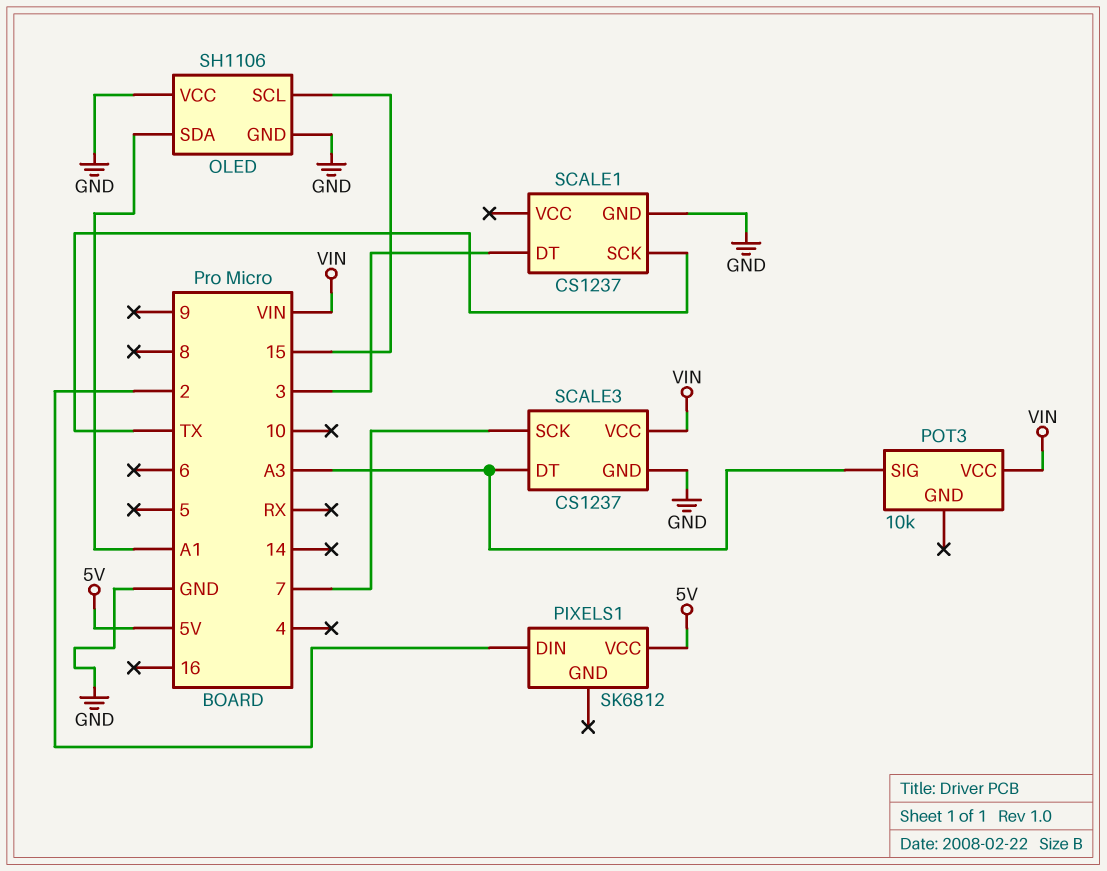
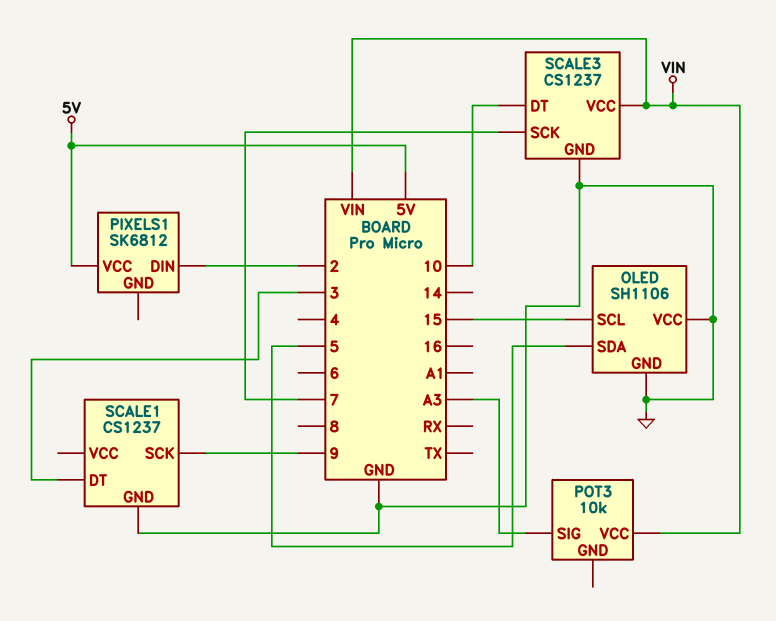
OLED pin SDA: A1 -> 5
SCALE1 pin SCK: TX -> 9
SCALE3 pin DT: A3 -> 10

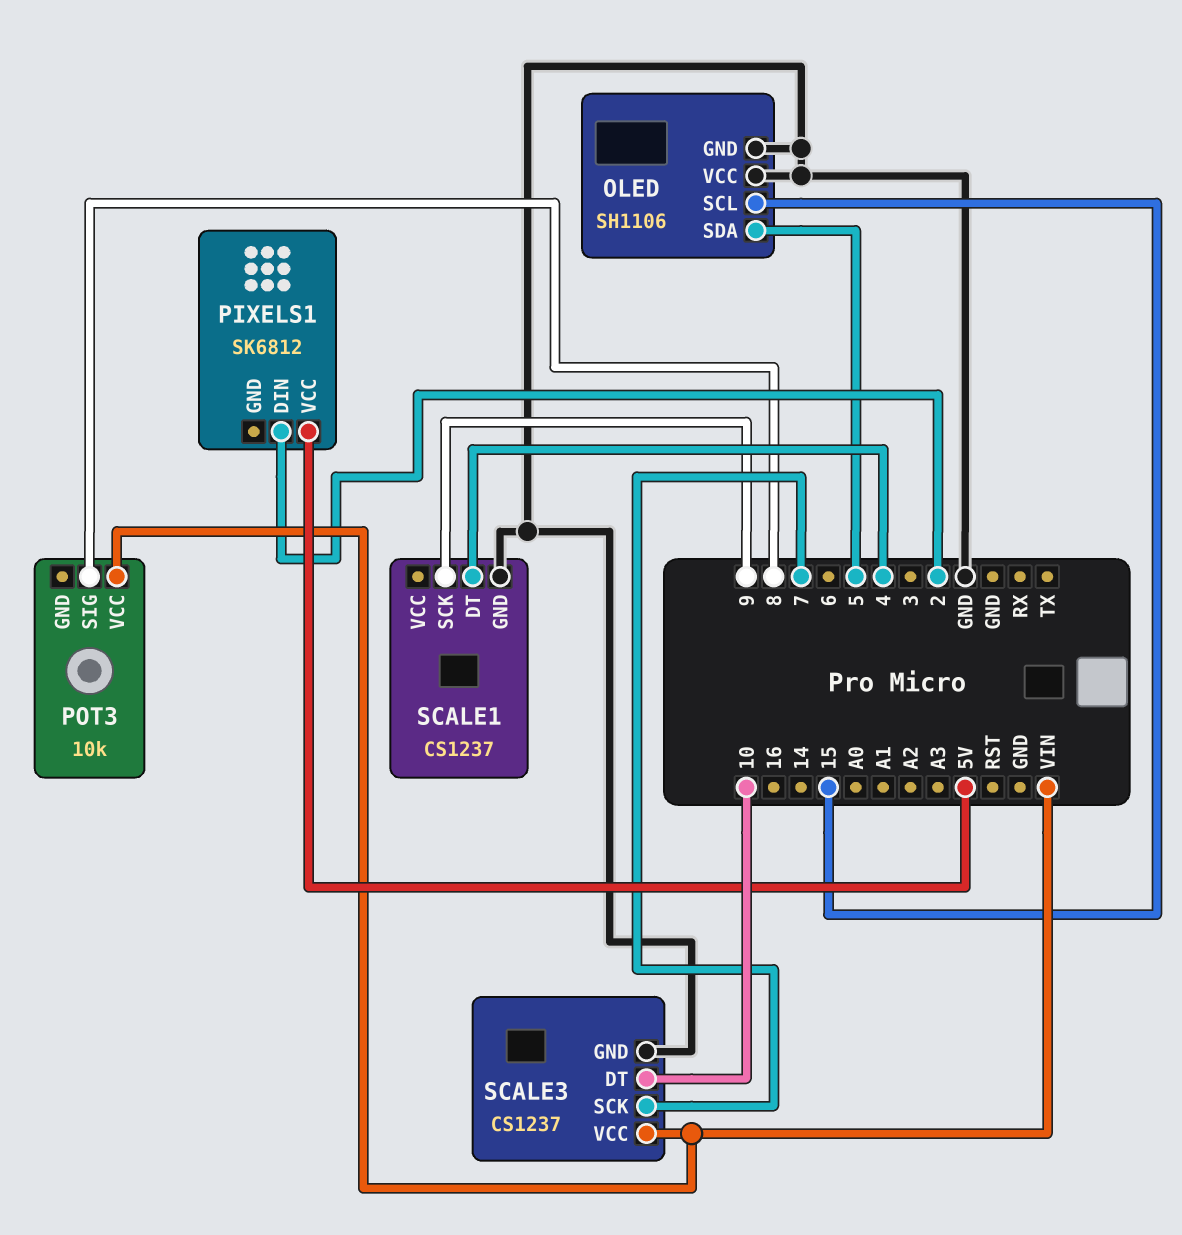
POT3 pin SIG: A3 -> 8
SCALE1 pin DT: 3 -> 4

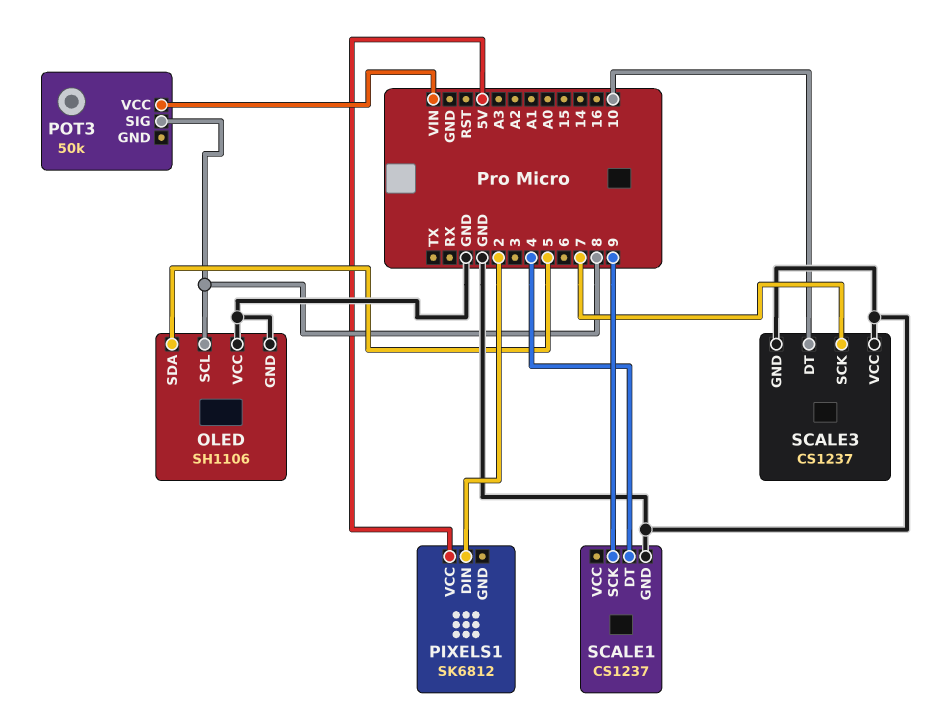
OLED pin SCL: 15 -> 8
POT3: 10k -> 50k
SCALE3 pin VCC: VIN -> GND

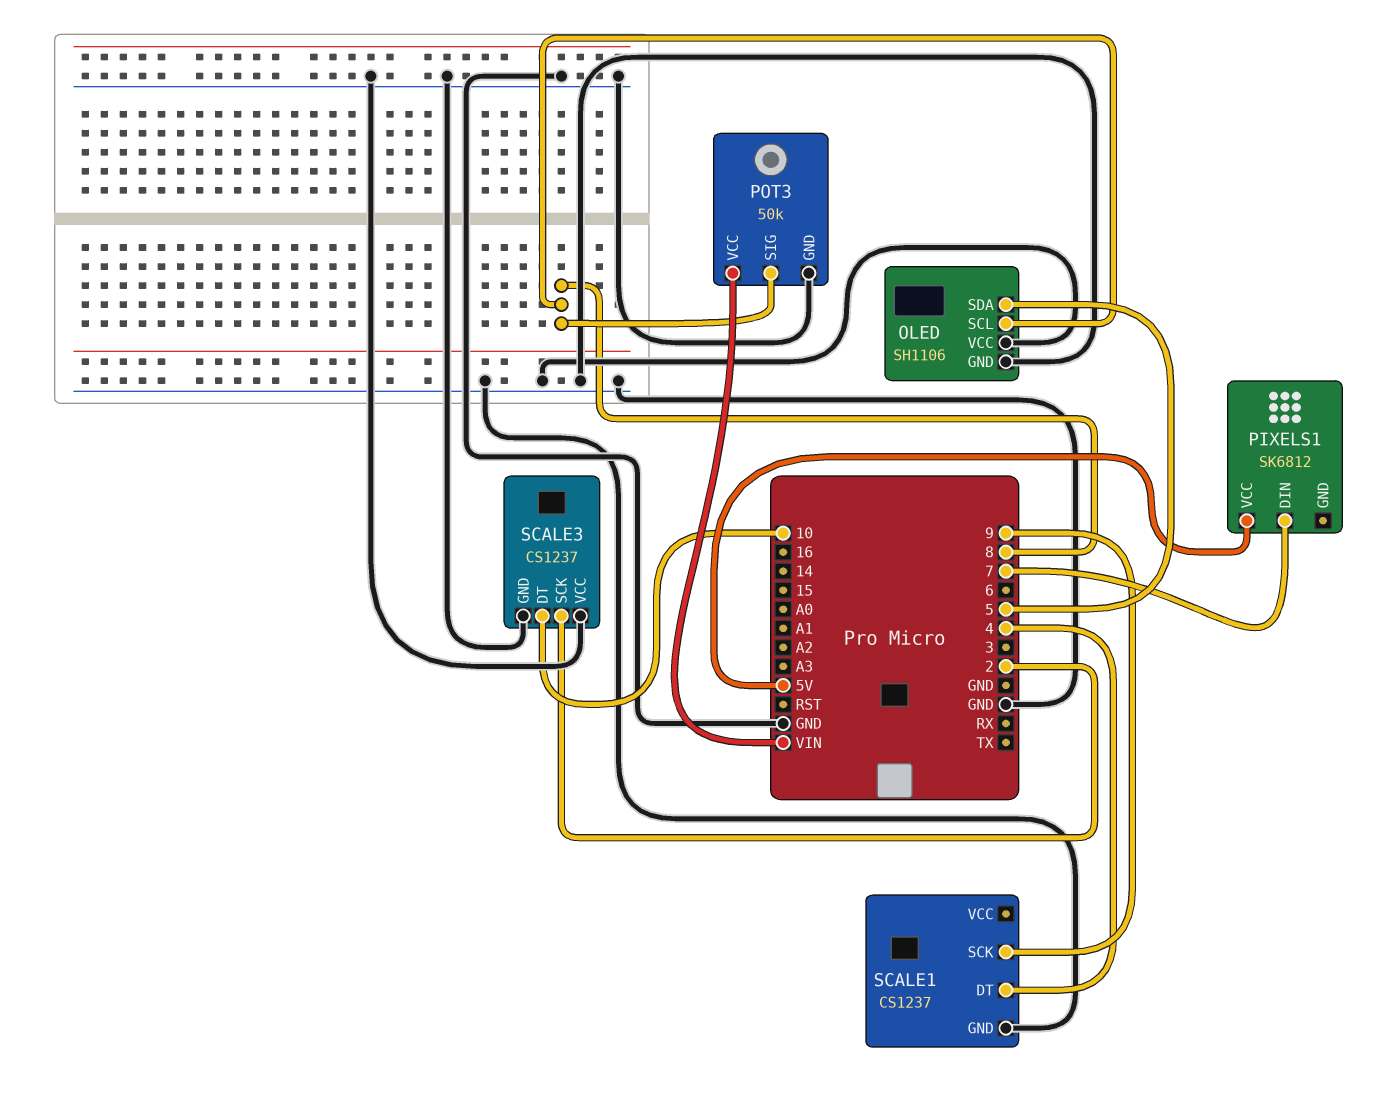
PIXELS1 pin DIN: 2 -> 7
POT3 pin GND: none -> GND
SCALE3 pin SCK: 7 -> 2

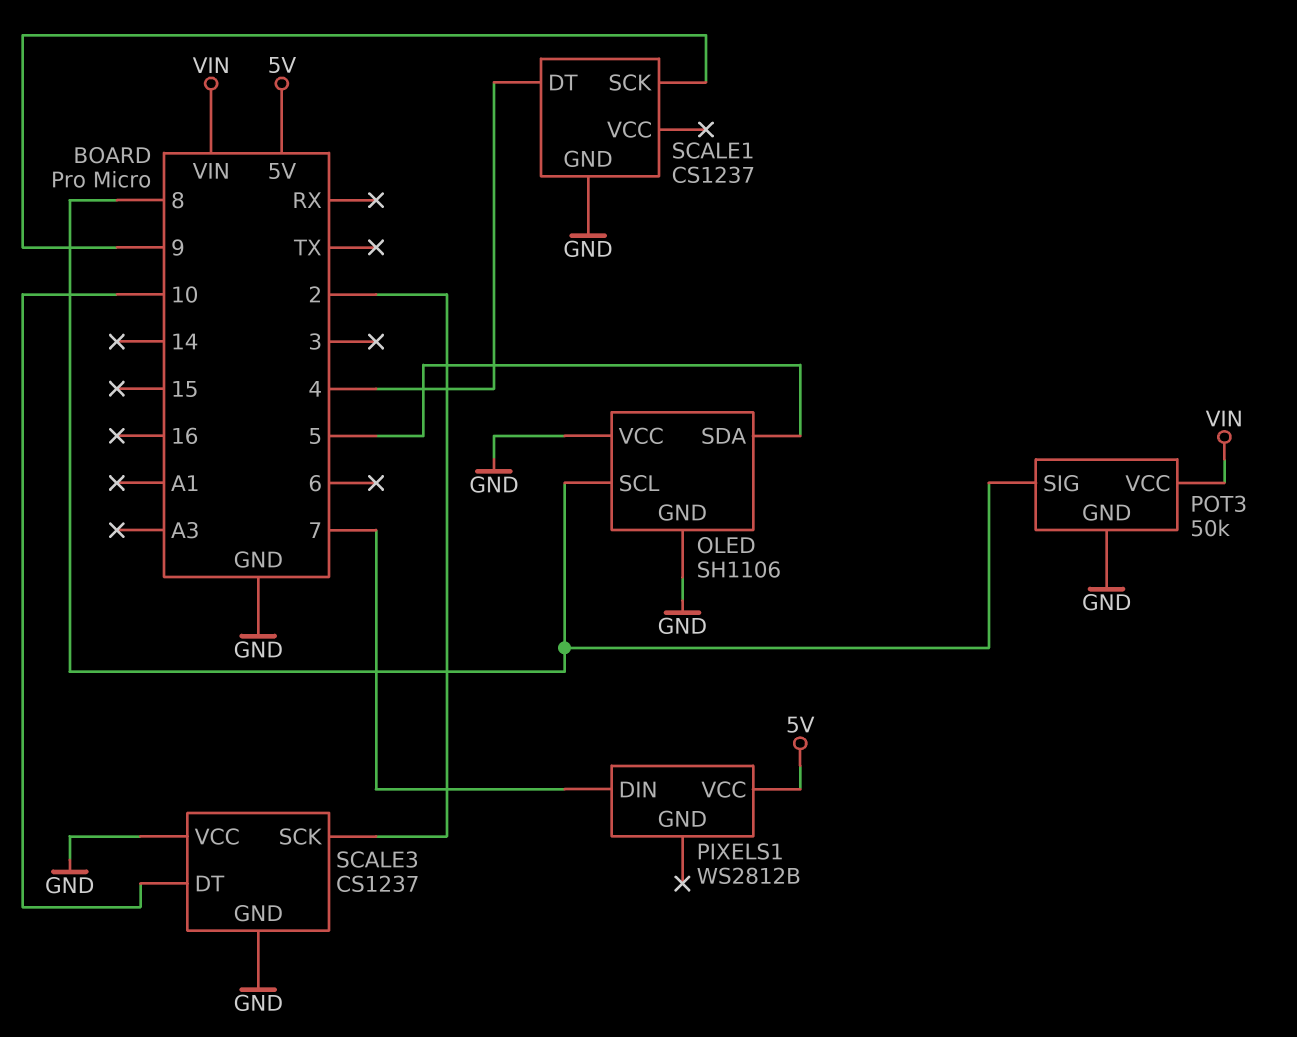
PIXELS1: SK6812 -> WS2812B

